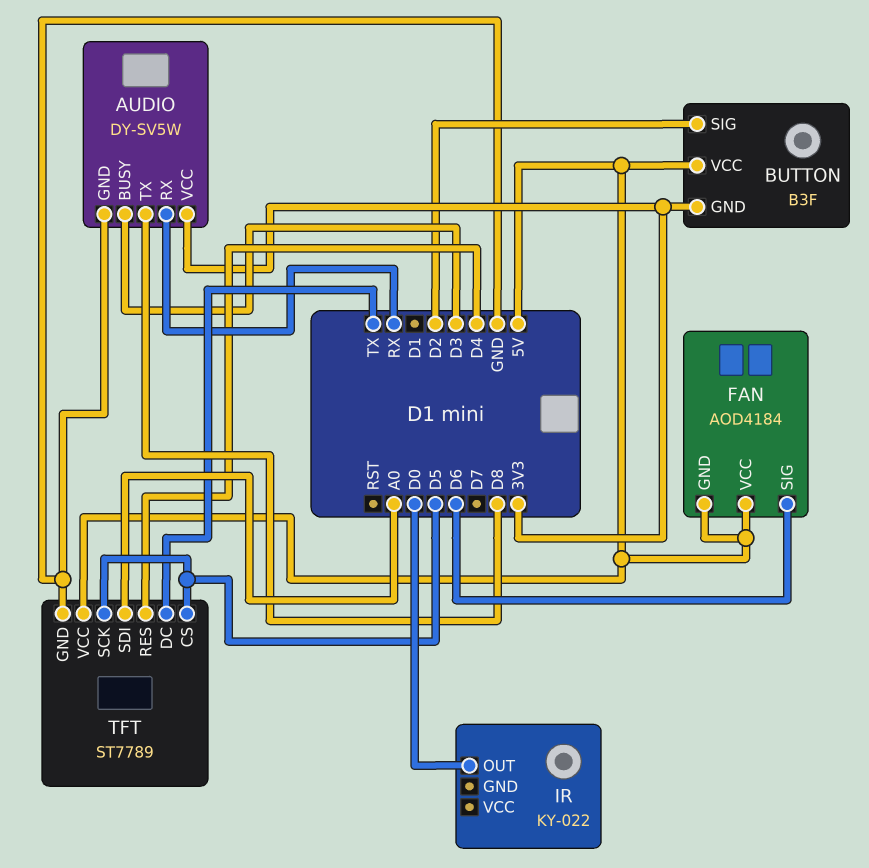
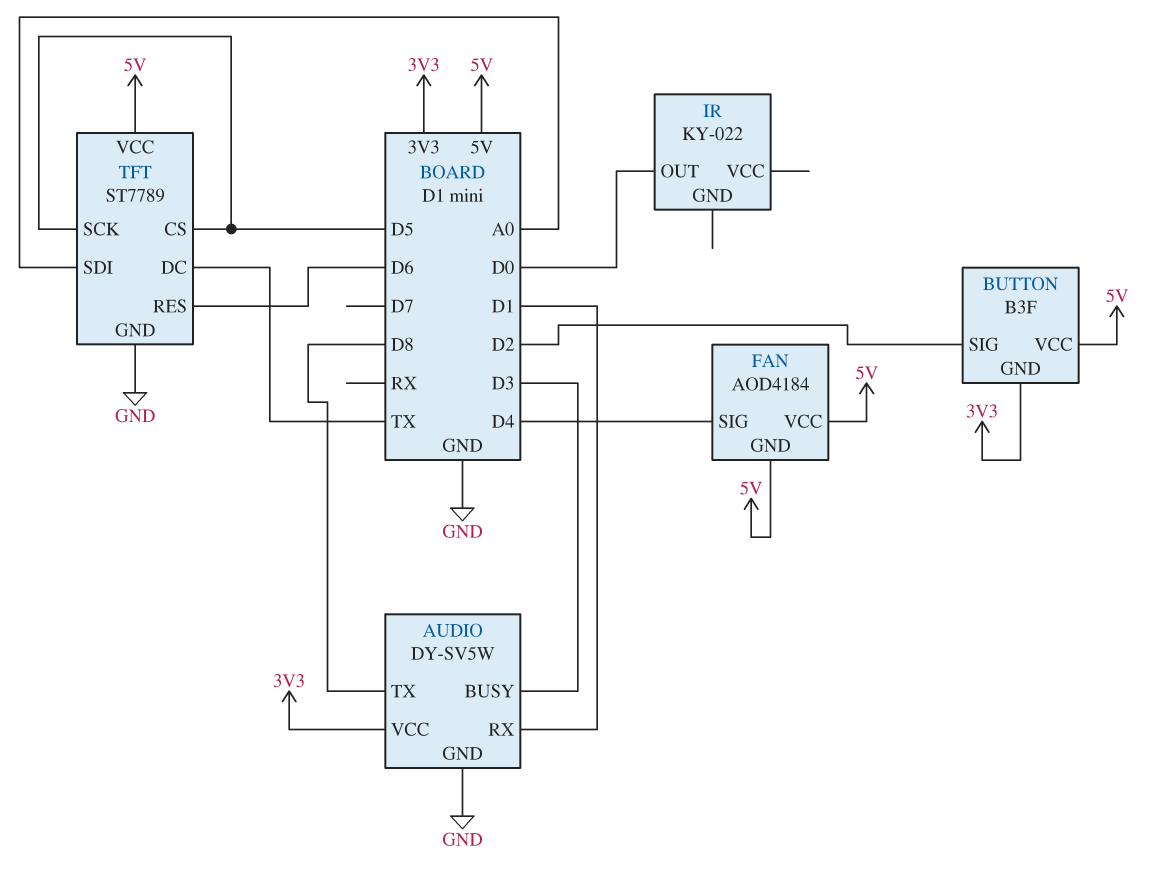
AUDIO pin RX: RX -> D1
FAN pin SIG: D6 -> D4
TFT pin RES: D4 -> D6

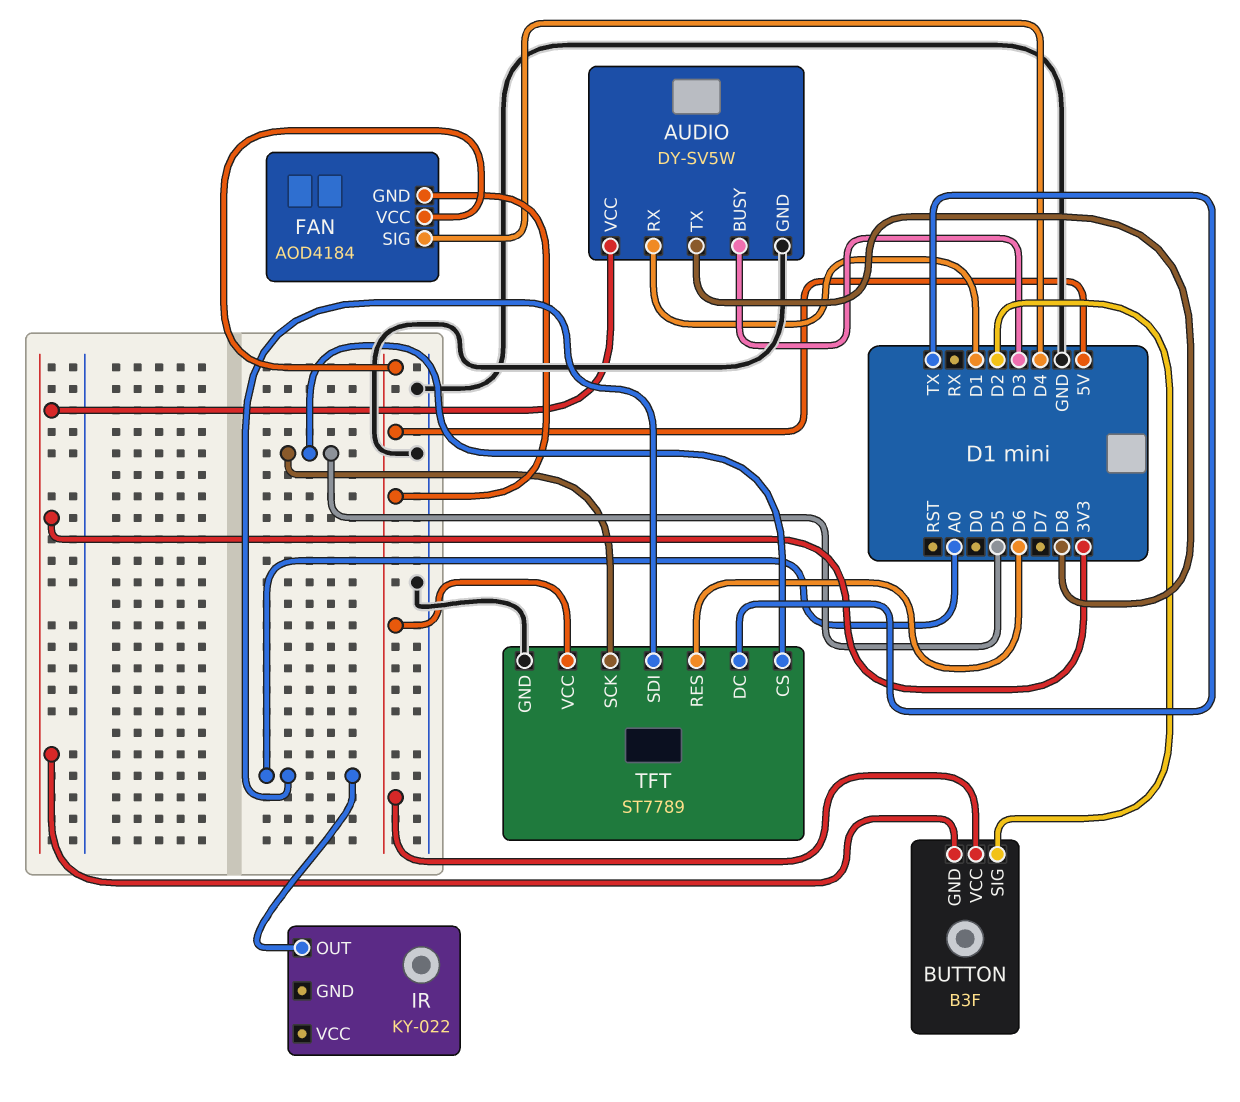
IR pin OUT: D0 -> A0

